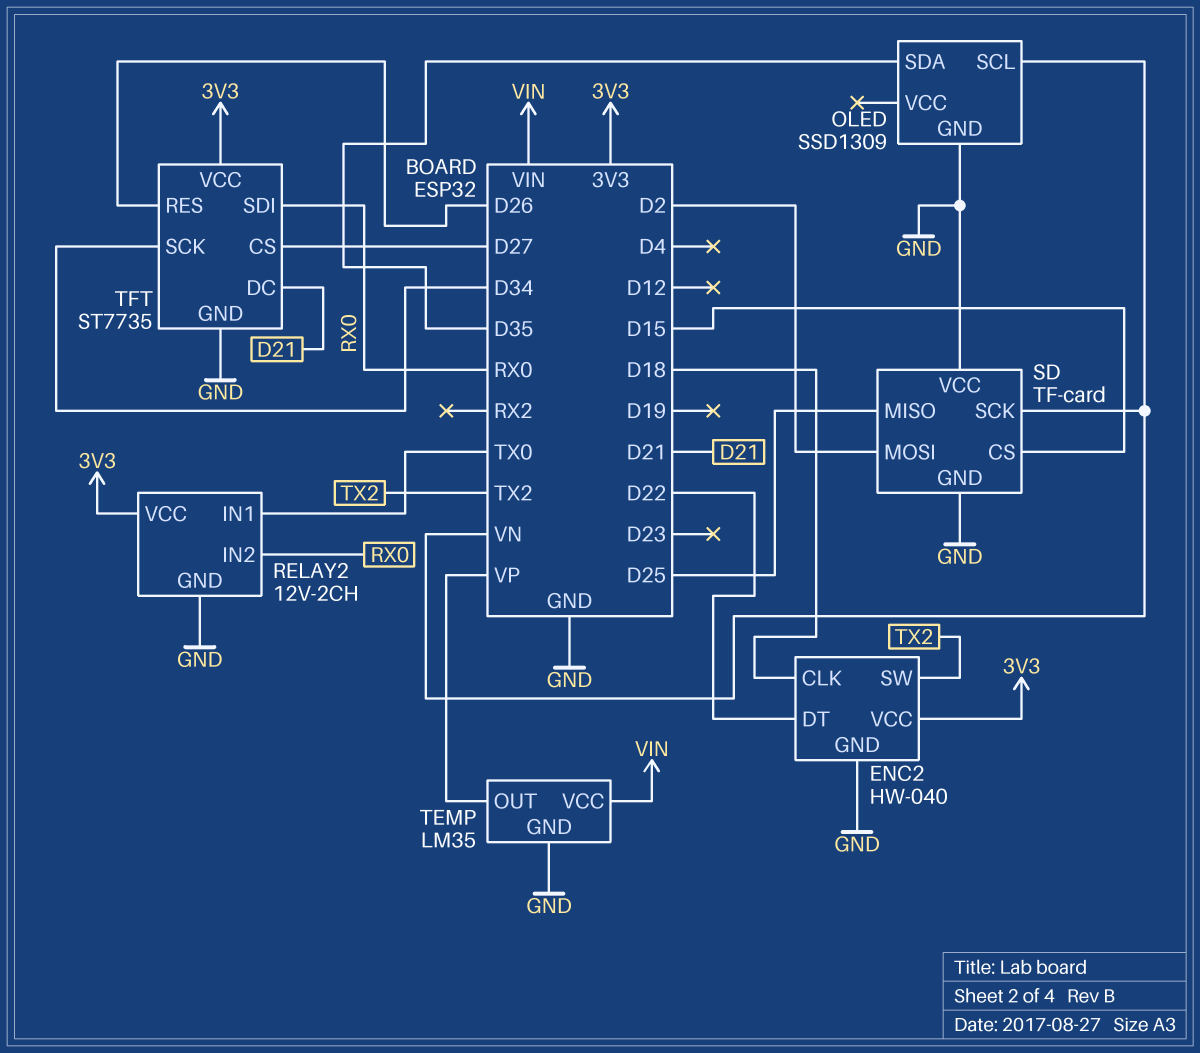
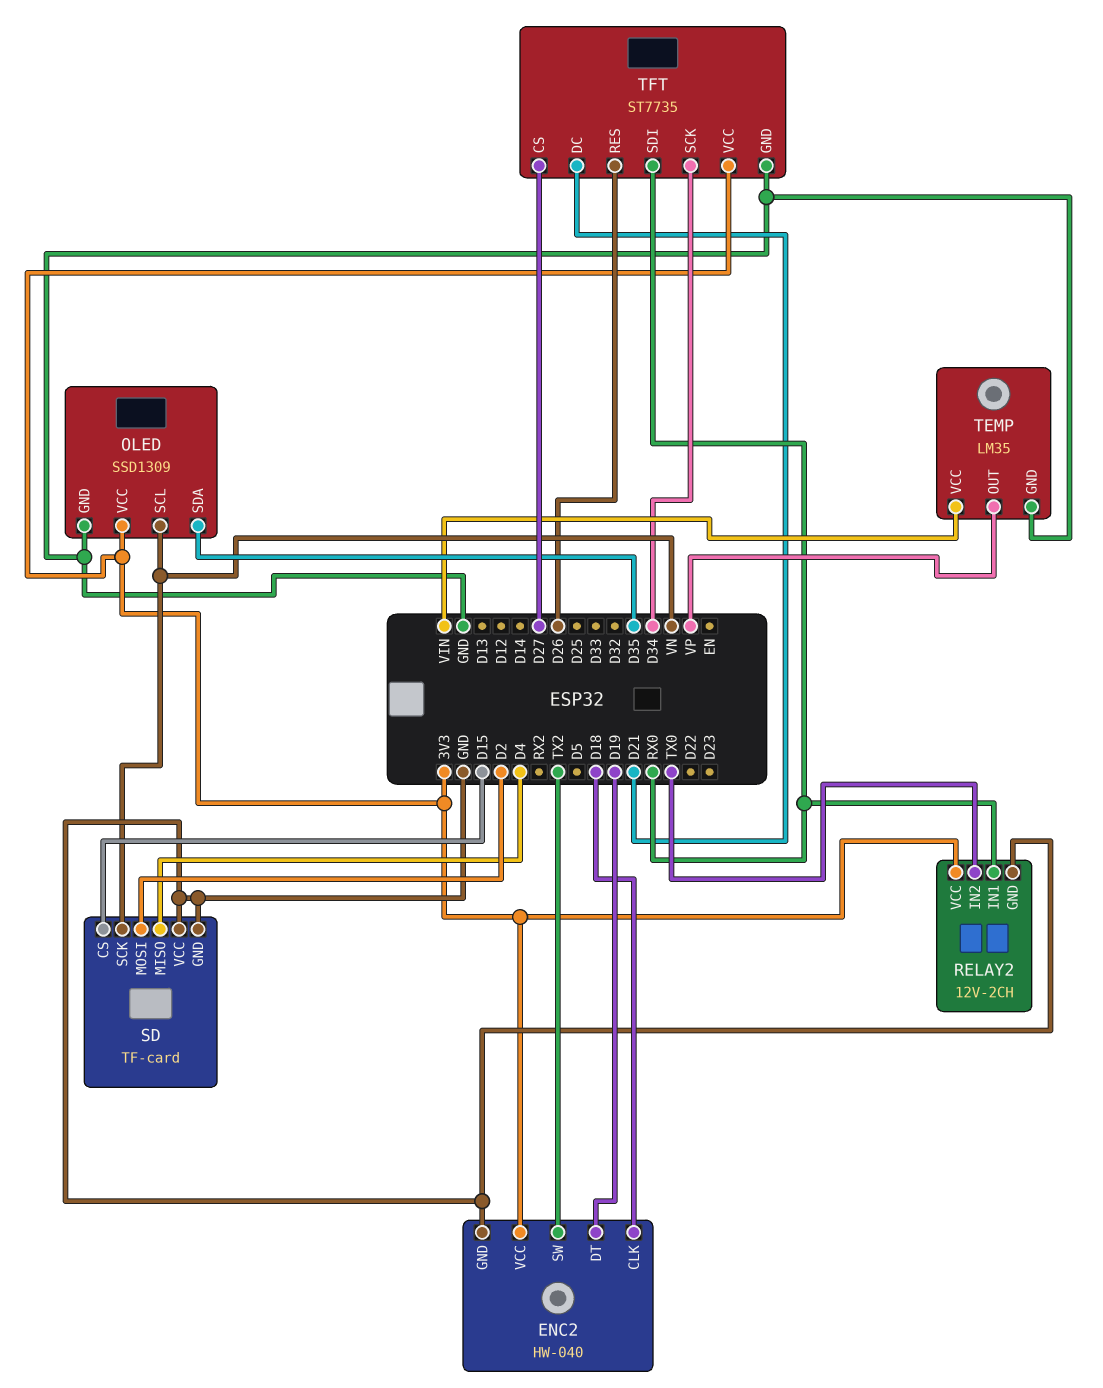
ENC2 pin DT: D22 -> D19
OLED pin VCC: none -> 3V3
RELAY2 pin IN1: TX0 -> RX0
RELAY2 pin IN2: RX0 -> TX0
SD pin MISO: D25 -> D4

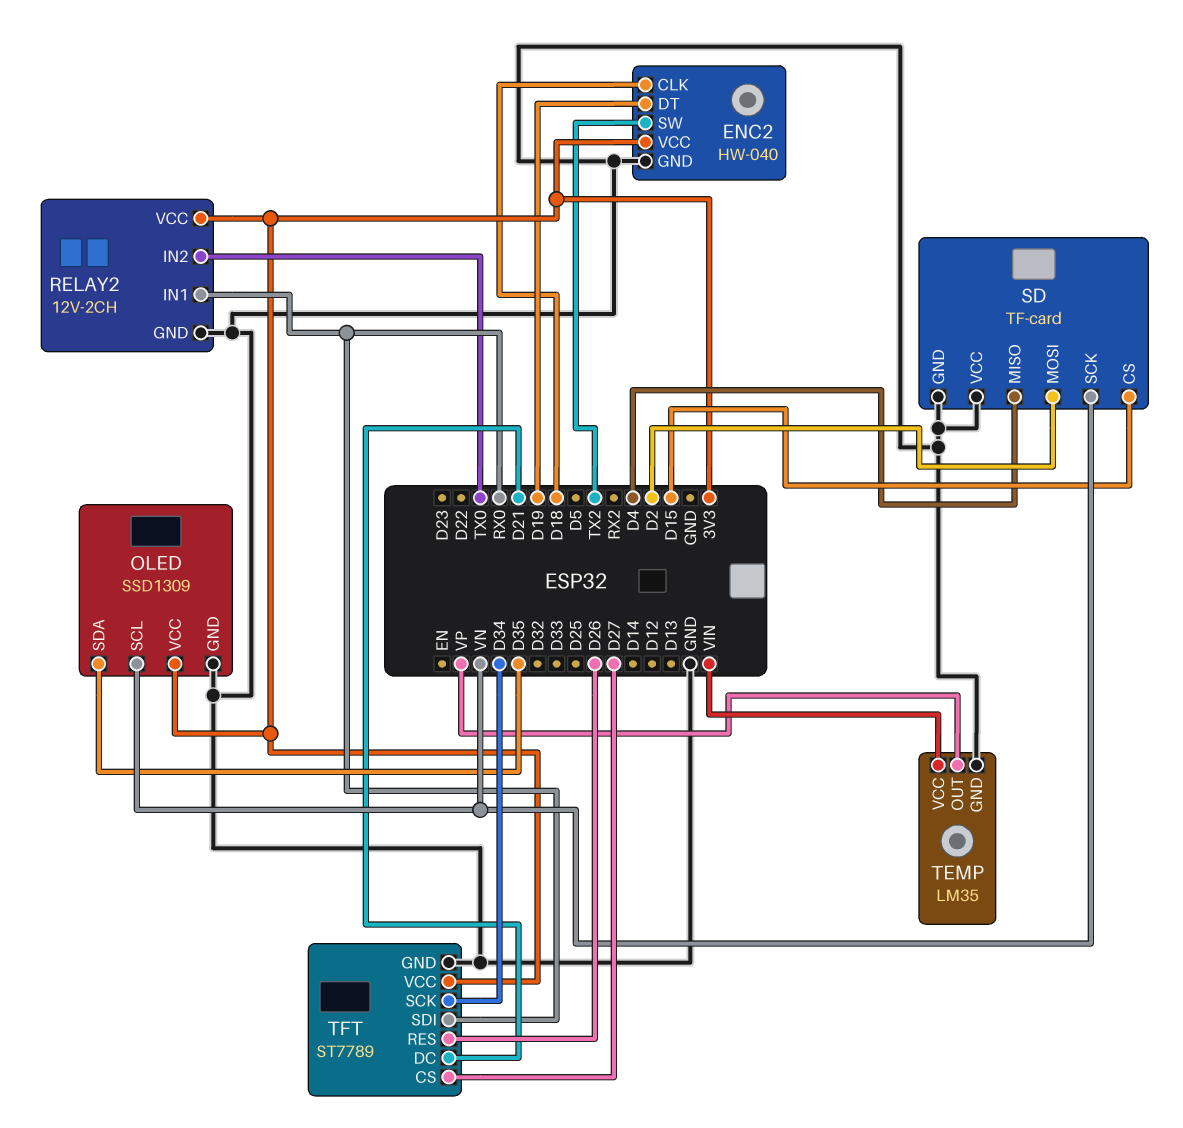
TFT: ST7735 -> ST7789

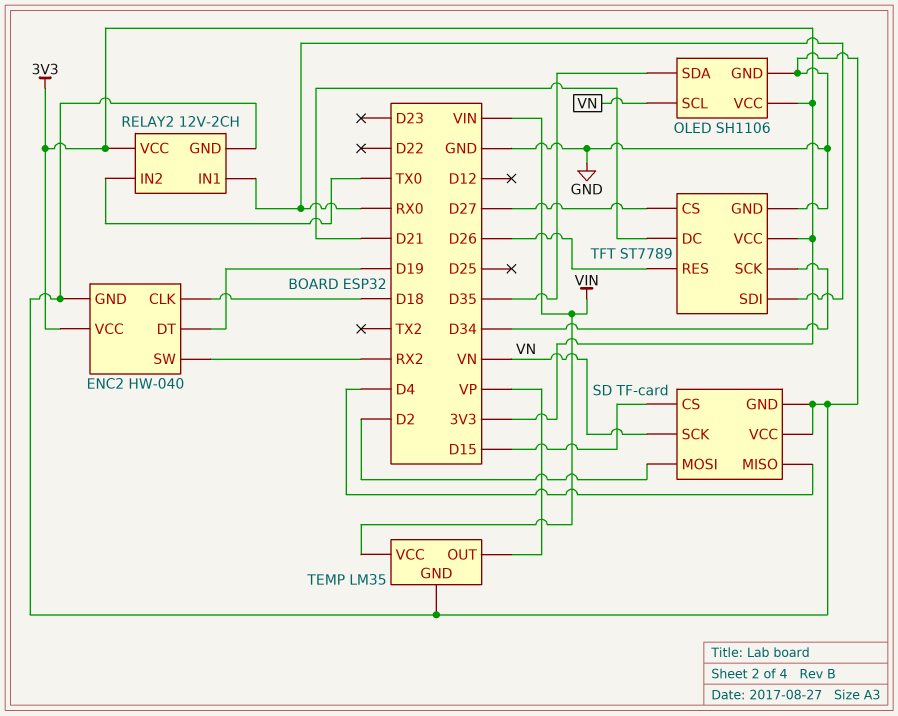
ENC2 pin SW: TX2 -> RX2
OLED: SSD1309 -> SH1106

